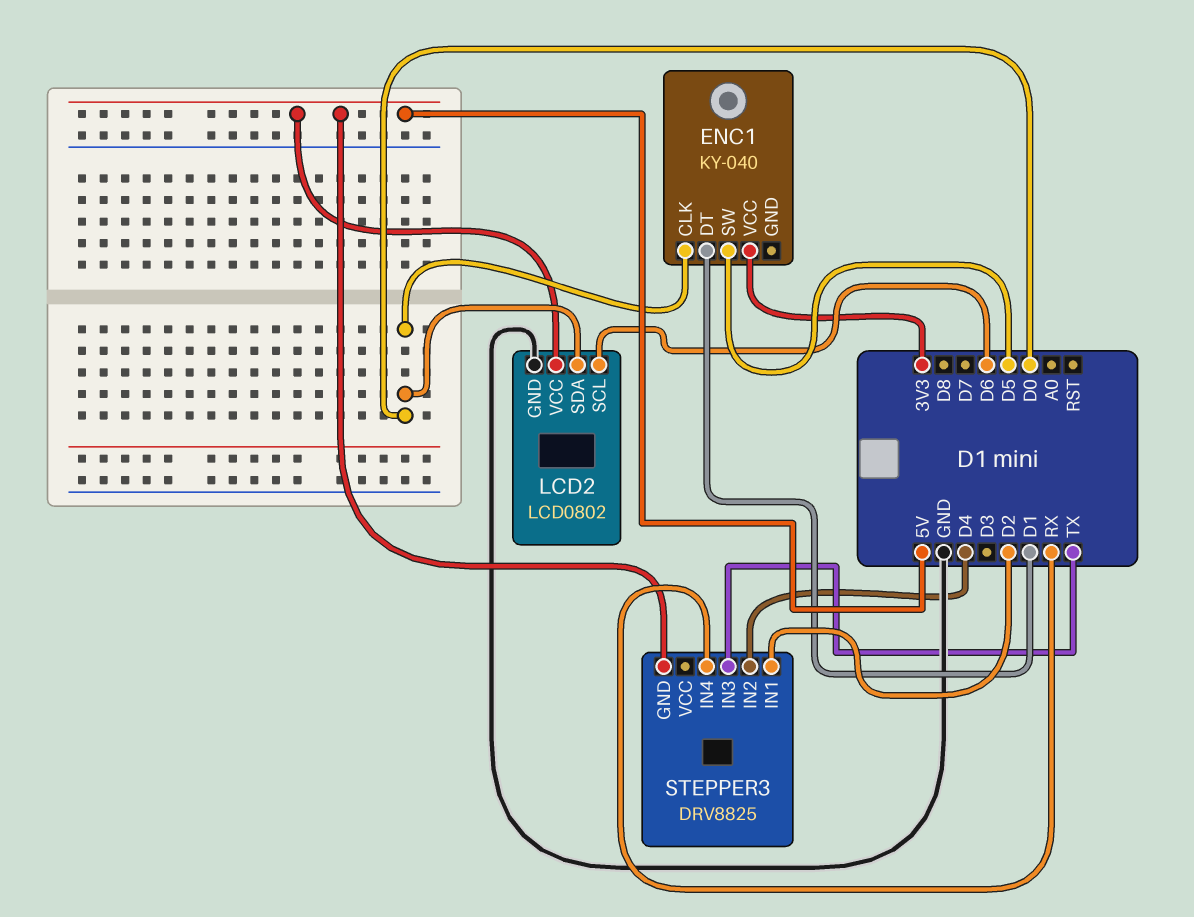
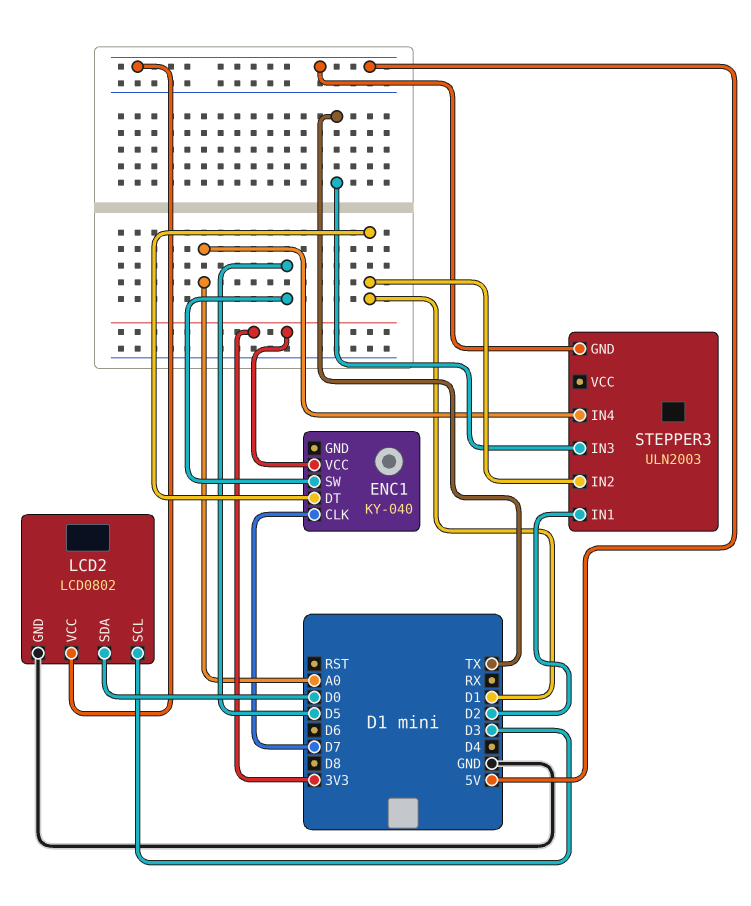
ENC1 pin CLK: D0 -> D7
LCD2 pin SCL: D6 -> D3
STEPPER3: DRV8825 -> ULN2003
STEPPER3 pin IN2: D4 -> D1
STEPPER3 pin IN4: RX -> A0

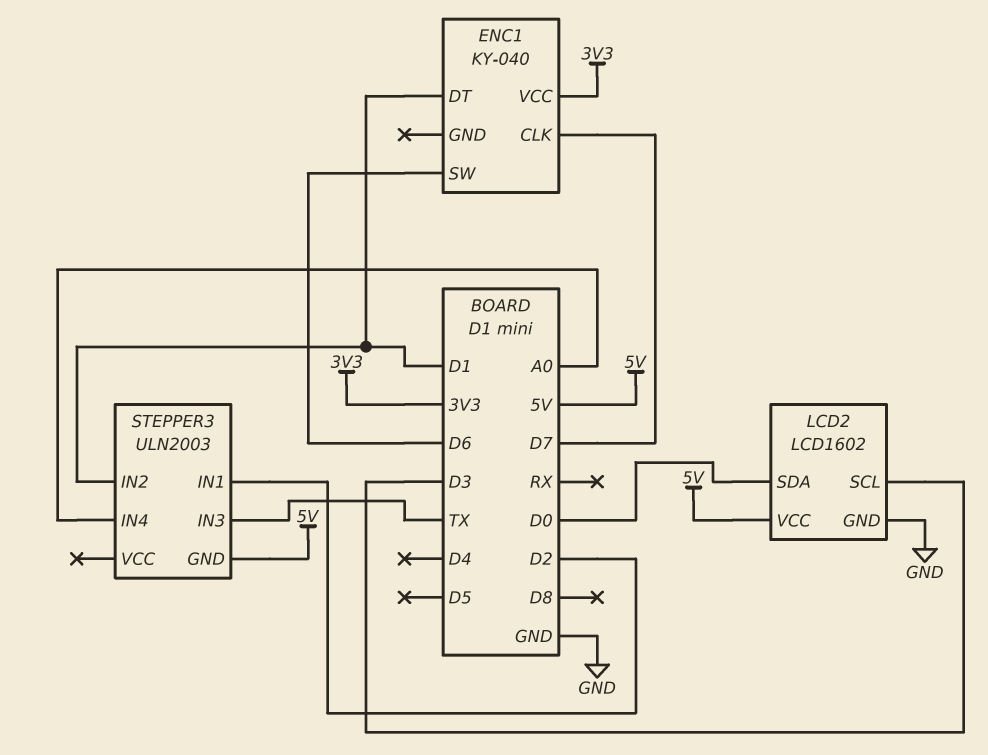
ENC1 pin SW: D5 -> D6
LCD2: LCD0802 -> LCD1602

